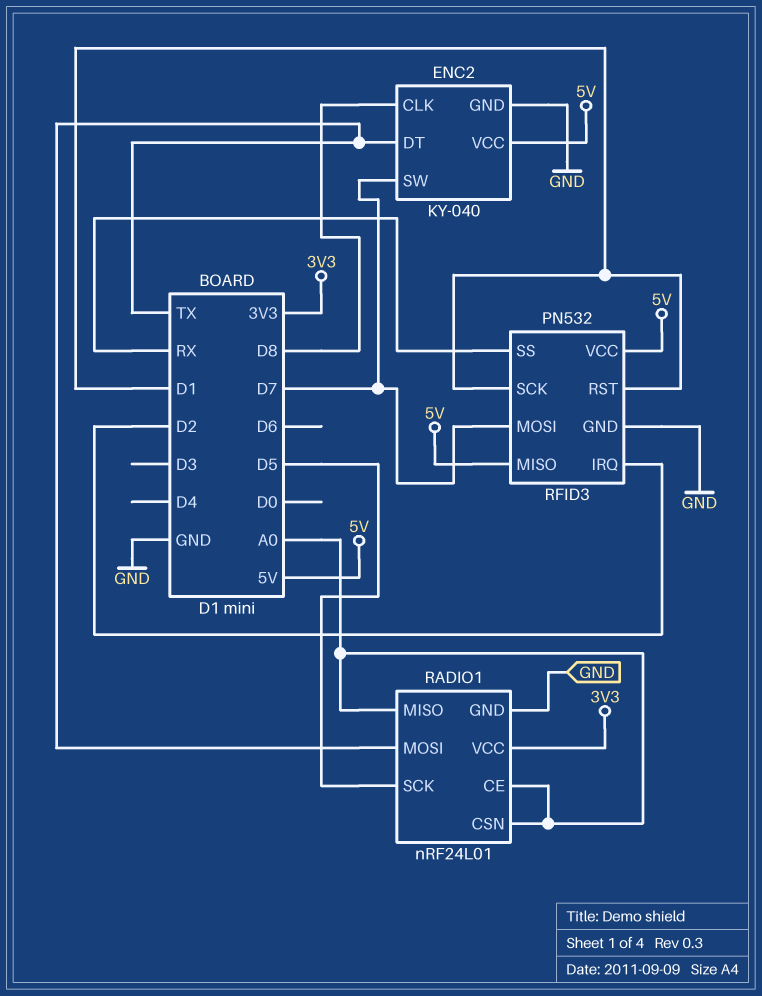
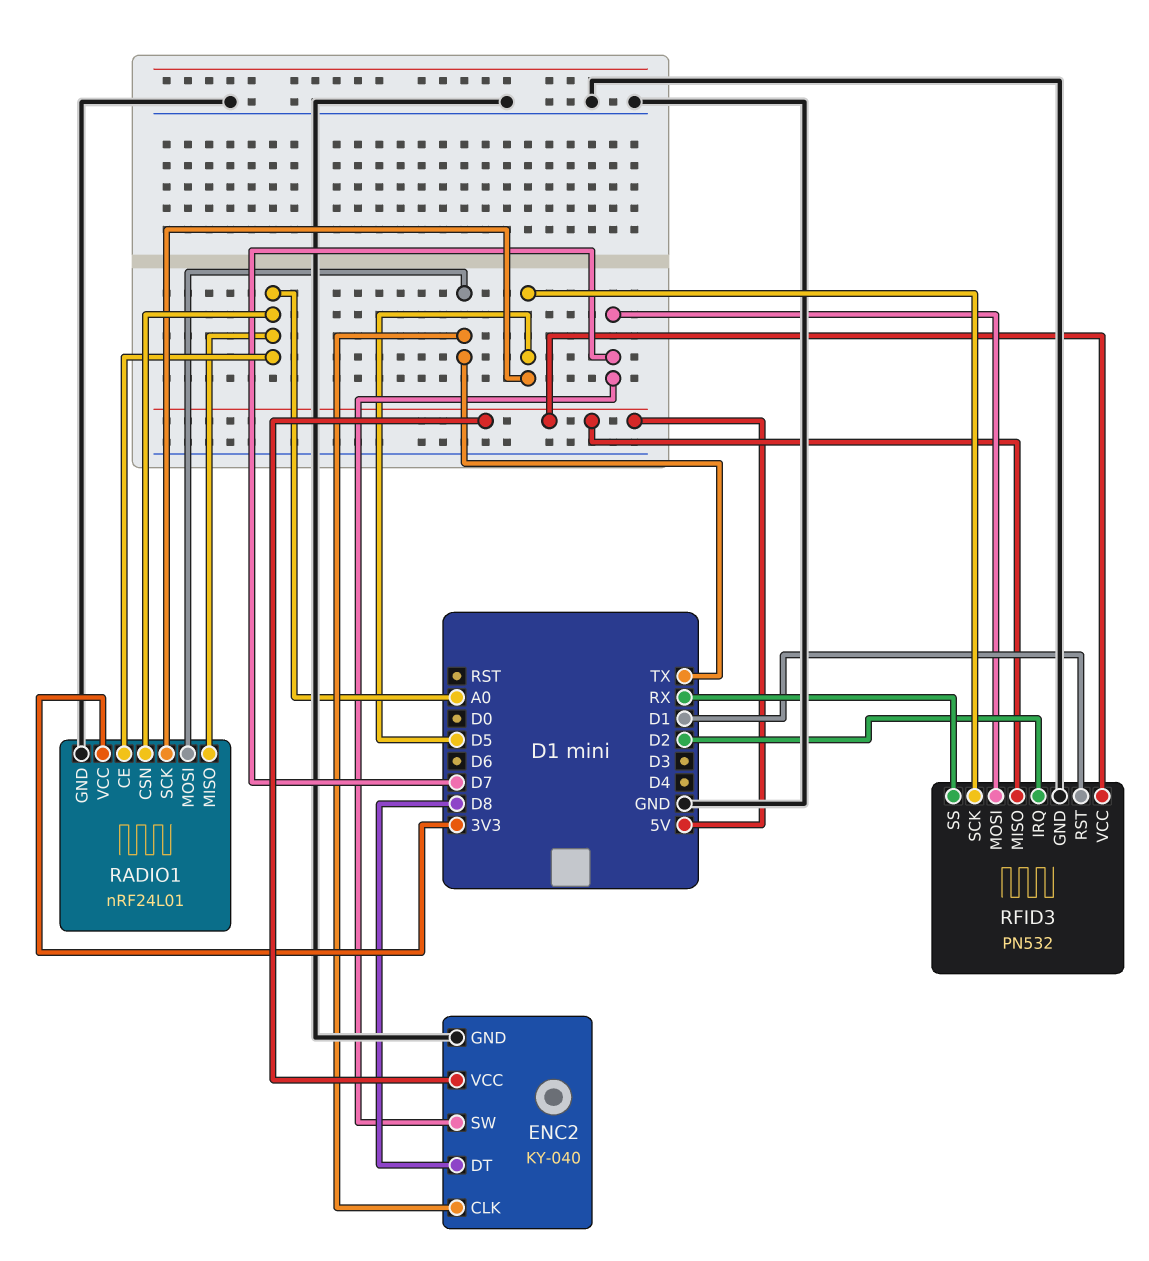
ENC2 pin CLK: D8 -> TX
ENC2 pin DT: TX -> D8
RFID3 pin SCK: D1 -> D5

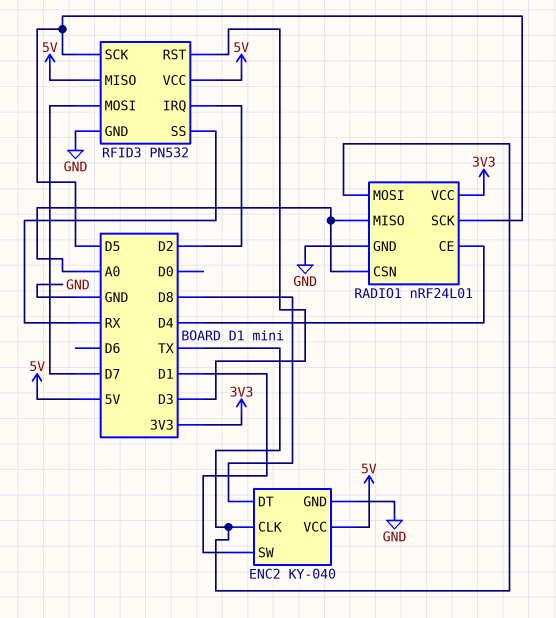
ENC2 pin SW: D7 -> D1
RADIO1 pin CE: A0 -> D4
RFID3 pin RST: D1 -> D3

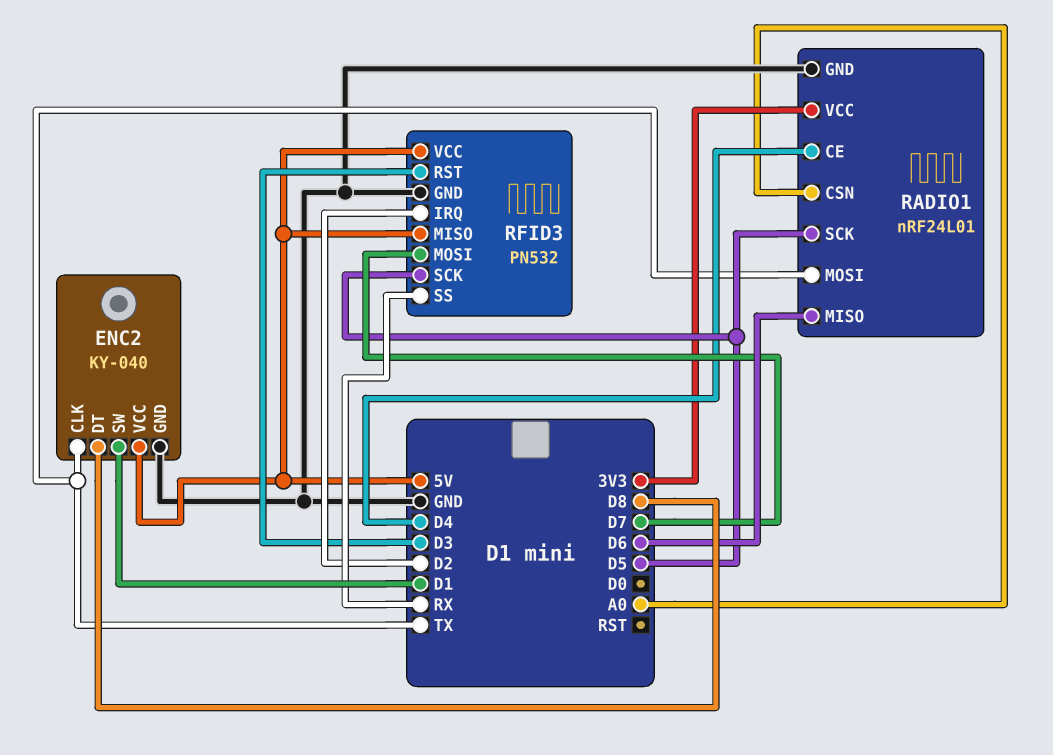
RADIO1 pin MISO: A0 -> D6

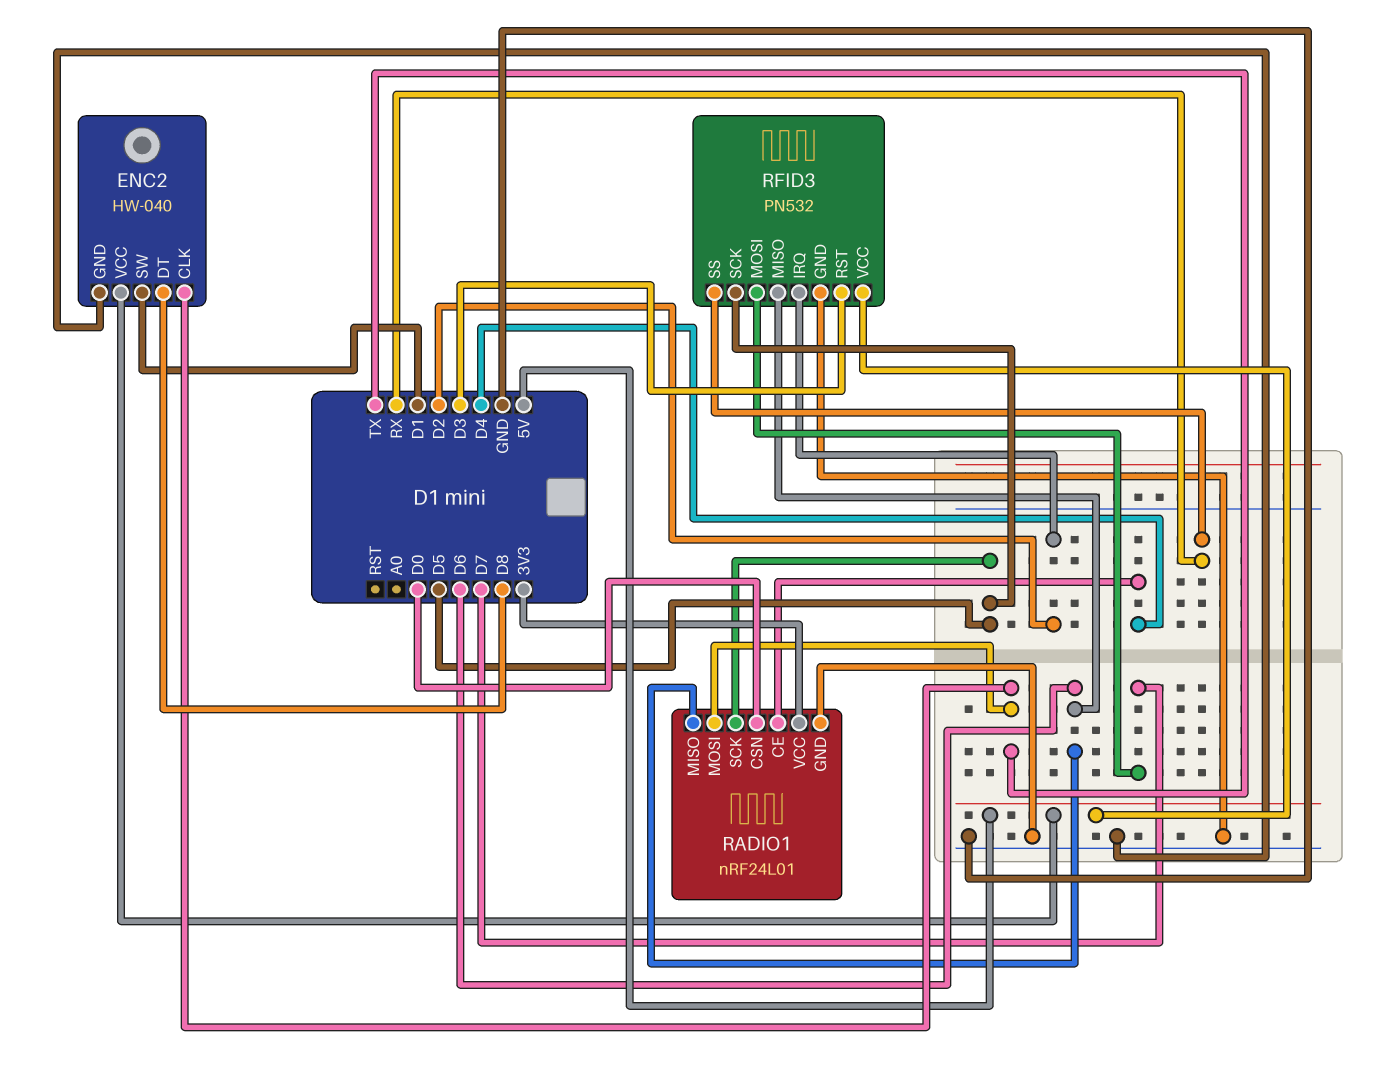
ENC2: KY-040 -> HW-040
RADIO1 pin CSN: A0 -> D0
RFID3 pin MISO: 5V -> D6

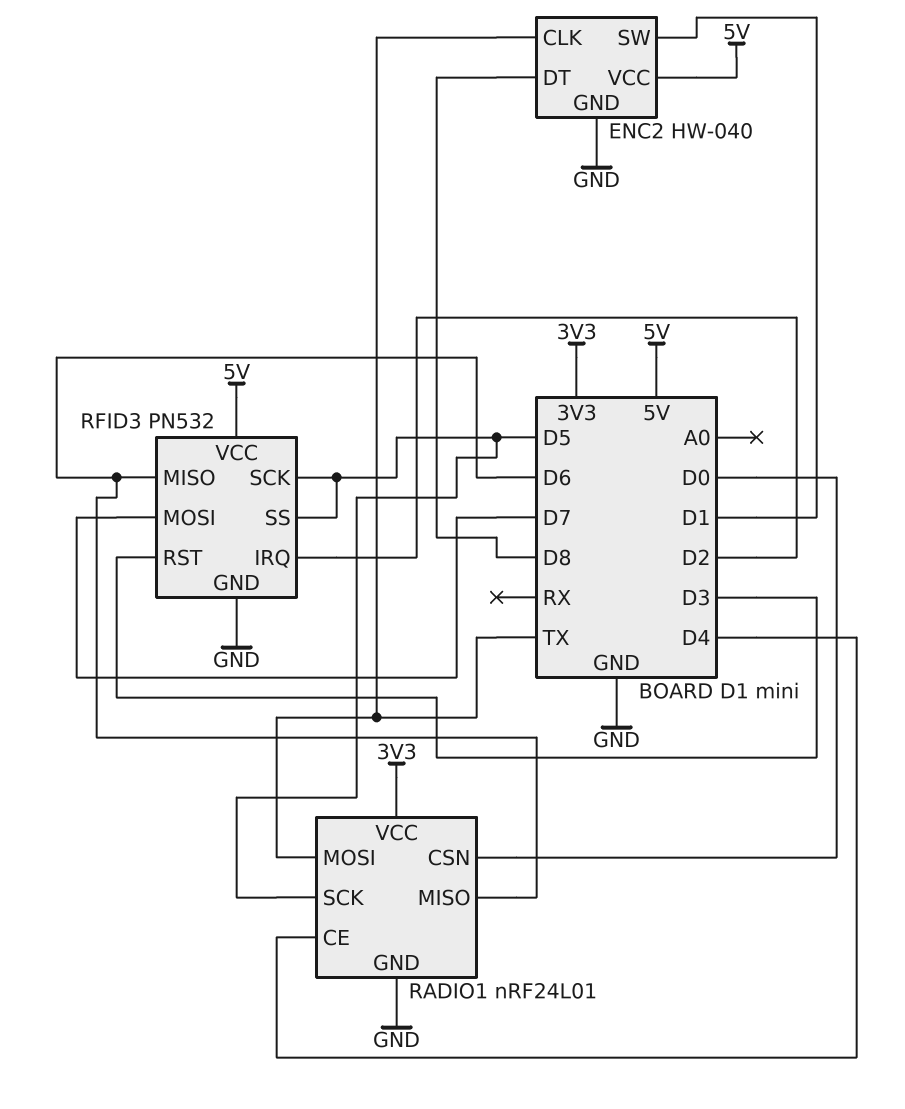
RFID3 pin SS: RX -> D5

